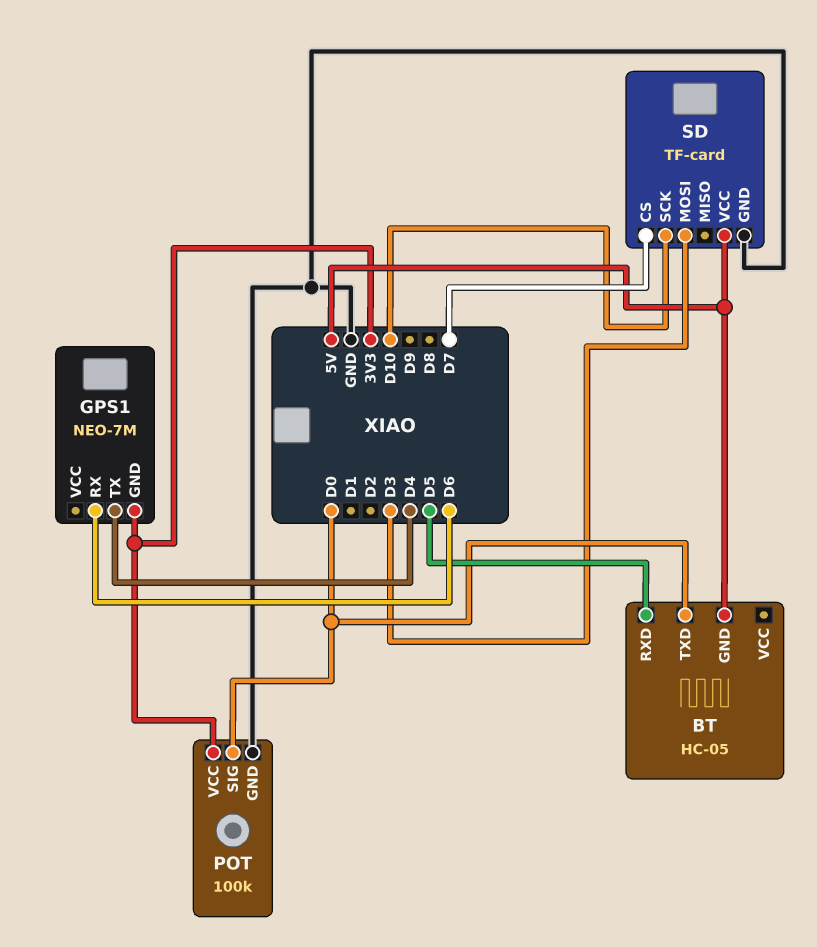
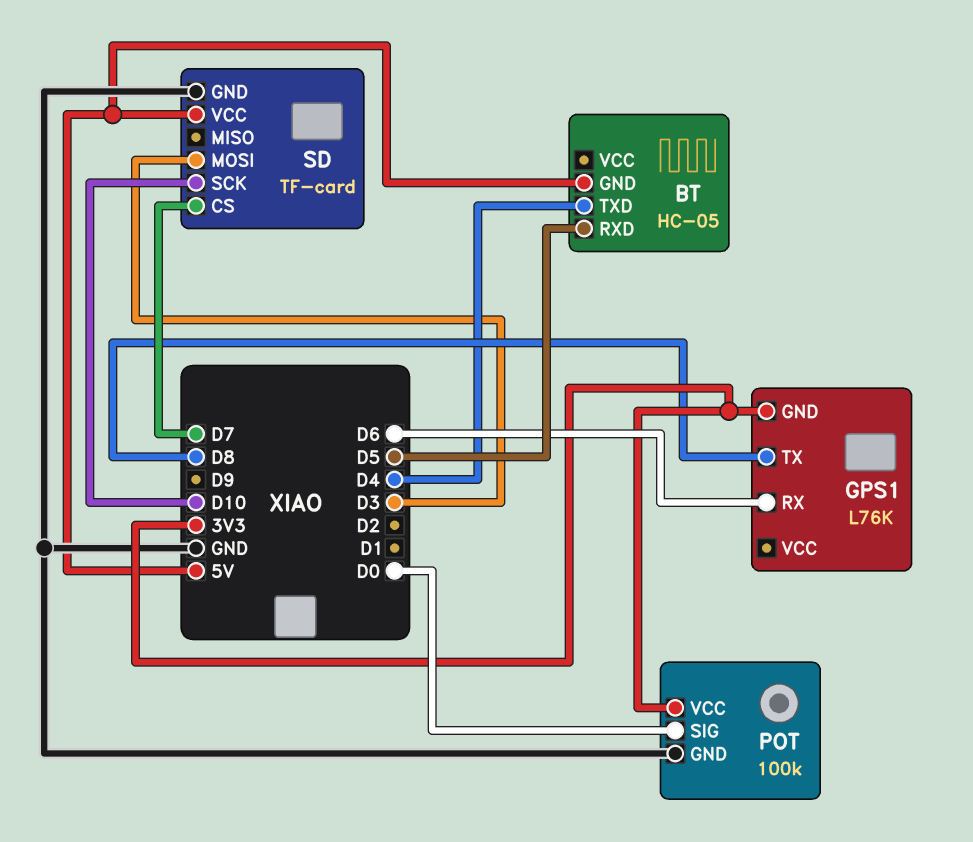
BT pin TXD: D0 -> D4
GPS1: NEO-7M -> L76K
GPS1 pin TX: D4 -> D8

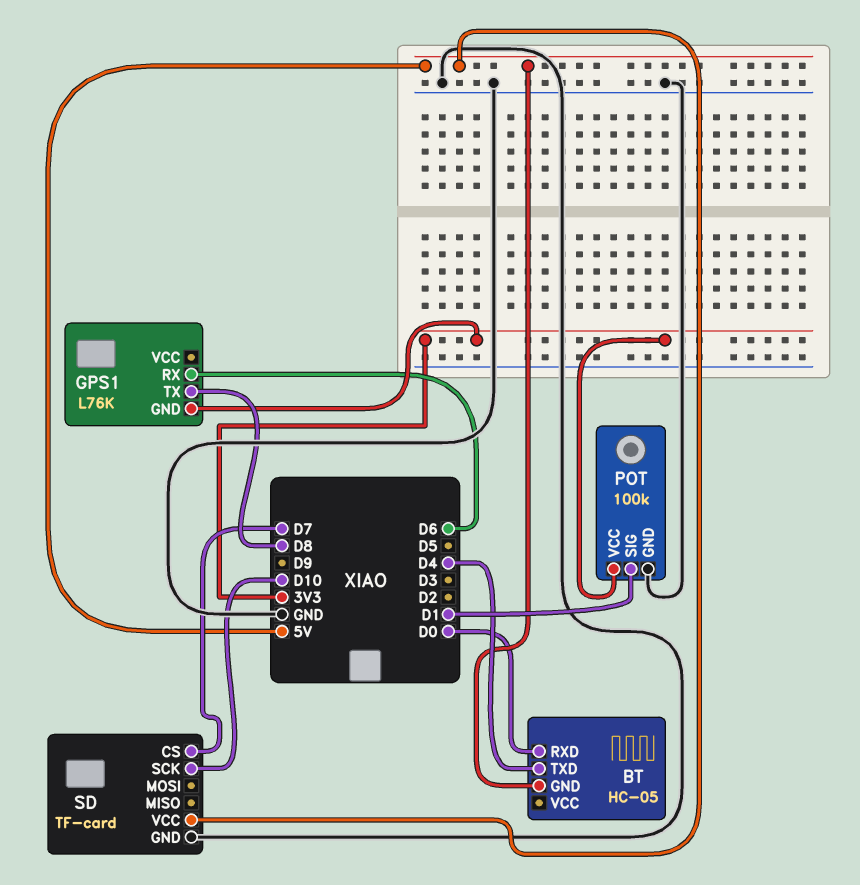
BT pin RXD: D5 -> D0
POT pin SIG: D0 -> D1
SD pin MOSI: D3 -> none

